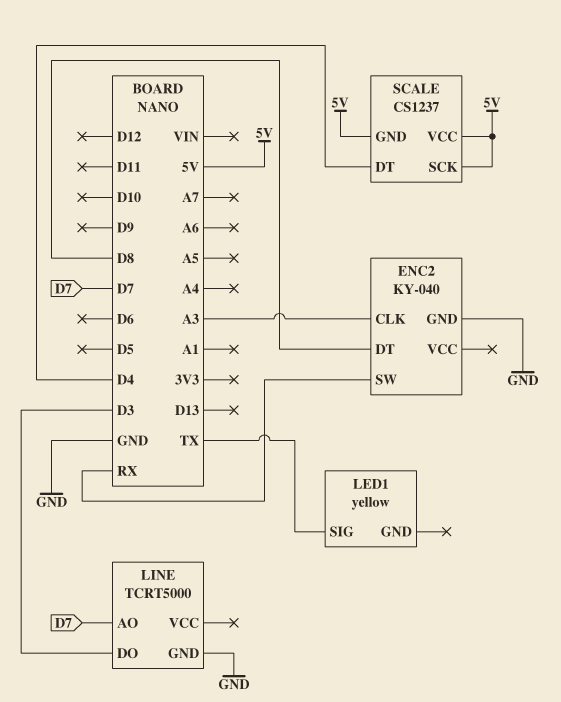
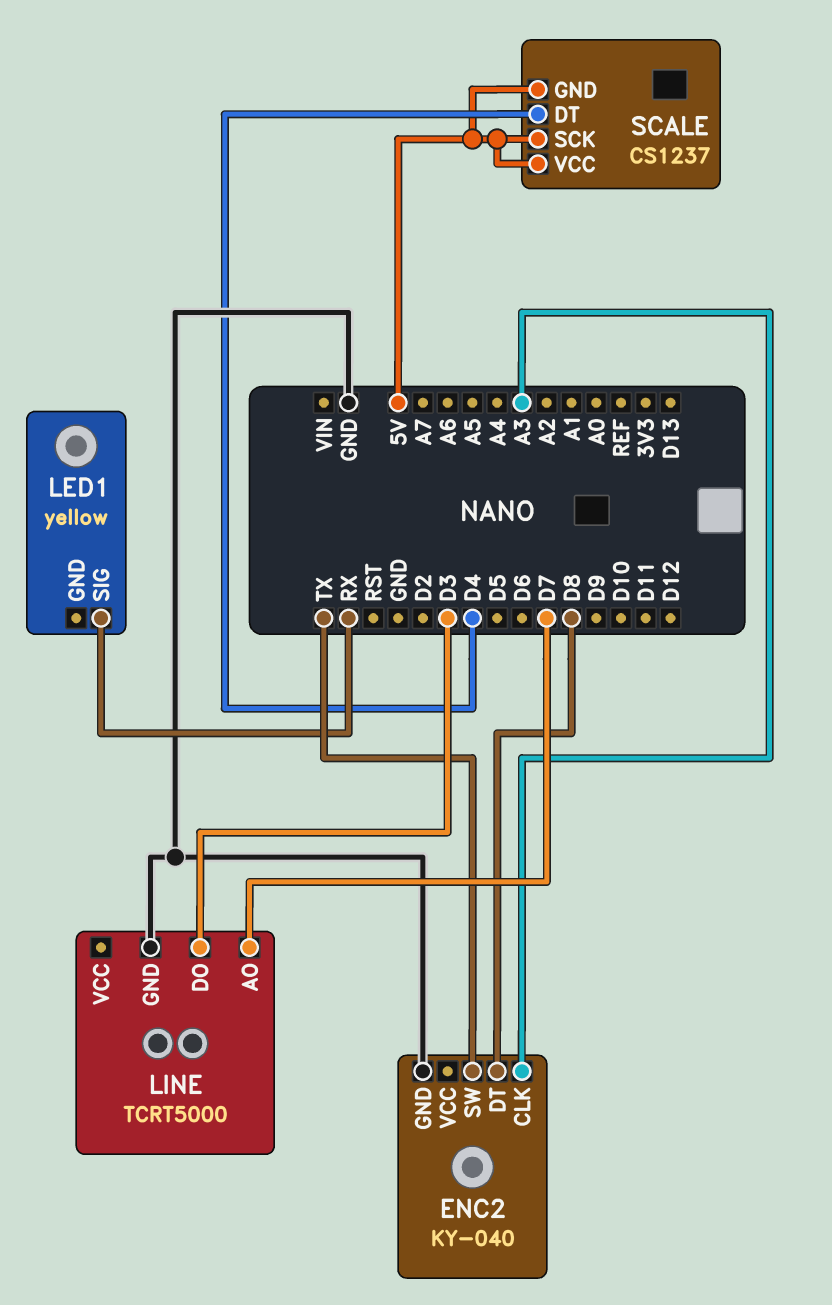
ENC2 pin SW: RX -> TX
LED1 pin SIG: TX -> RX

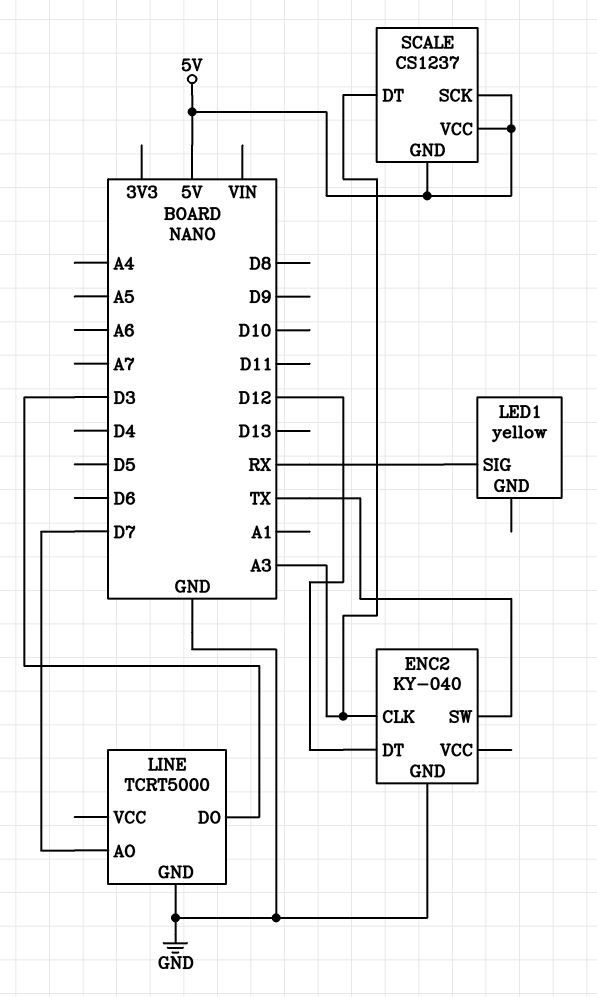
ENC2 pin DT: D8 -> D12
SCALE pin DT: D4 -> A3

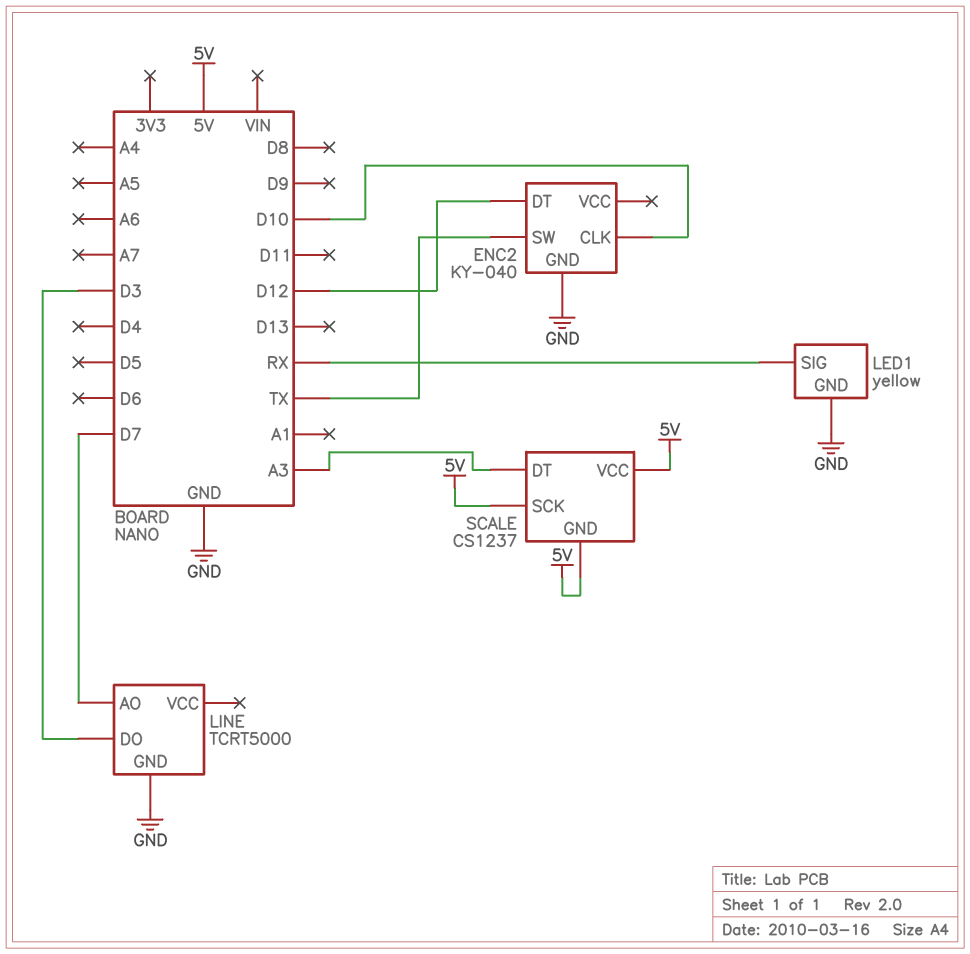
ENC2 pin CLK: A3 -> D10
LED1 pin GND: none -> GND

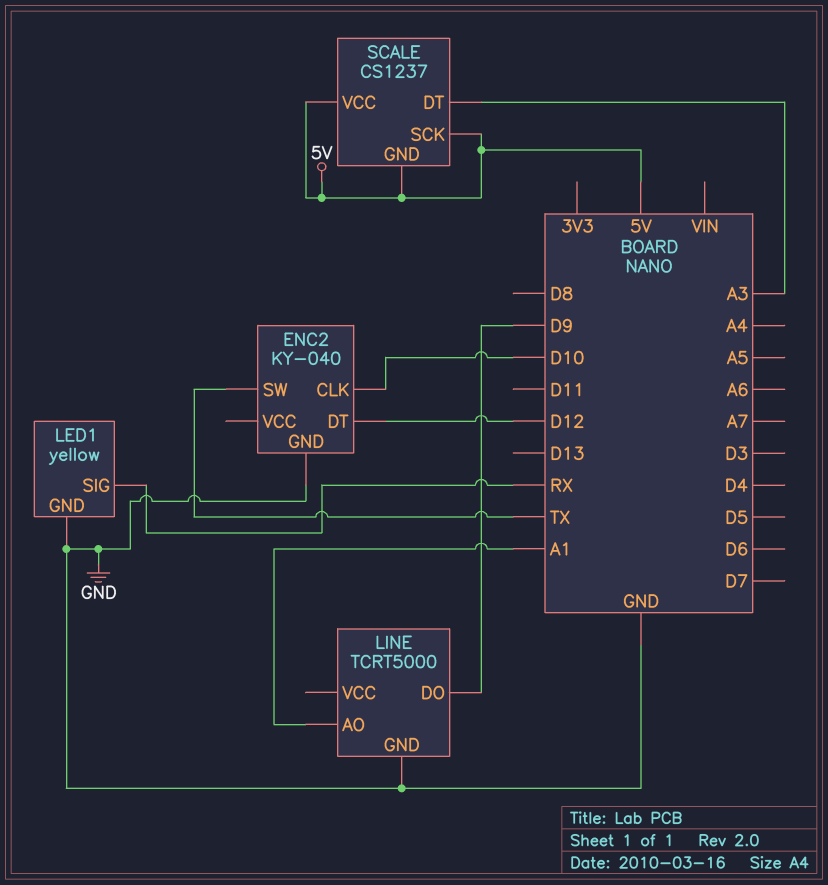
LINE pin AO: D7 -> A1
LINE pin DO: D3 -> D9

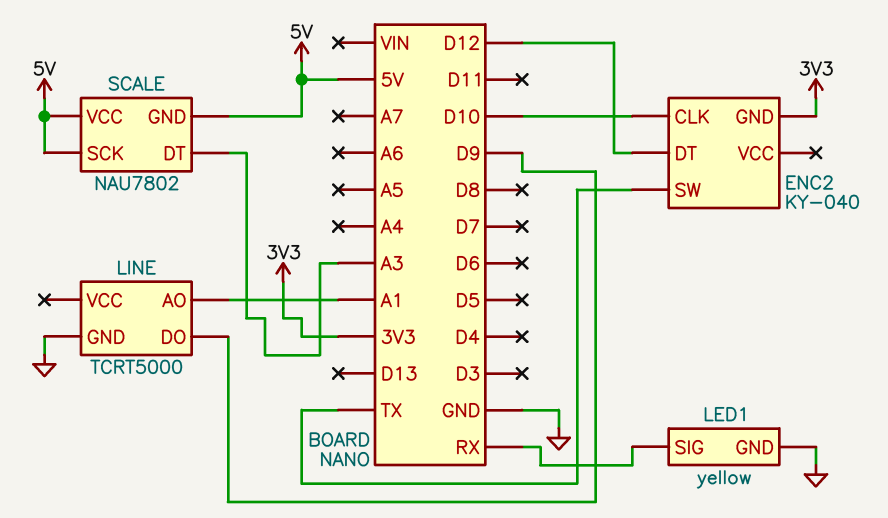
ENC2 pin GND: GND -> 3V3
SCALE: CS1237 -> NAU7802

